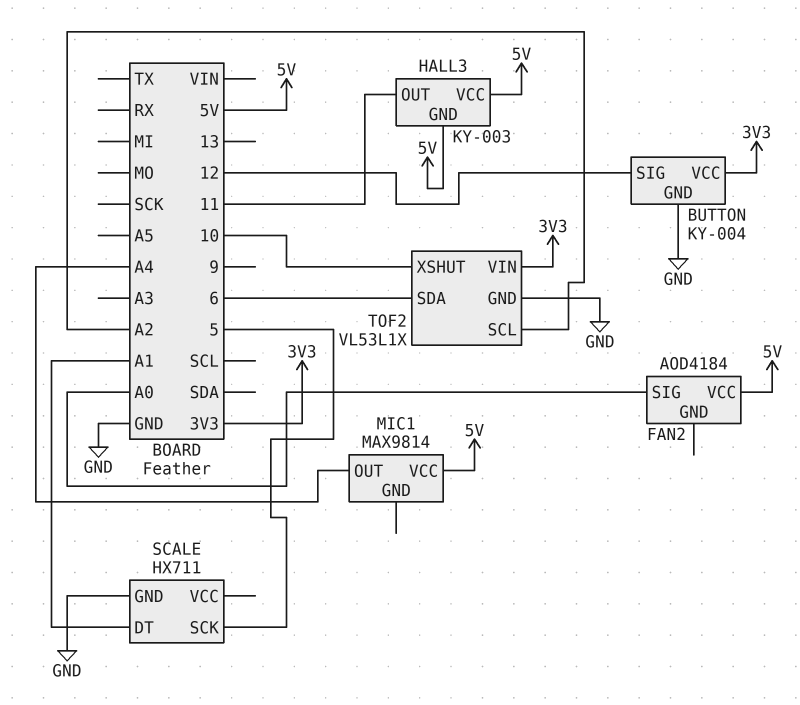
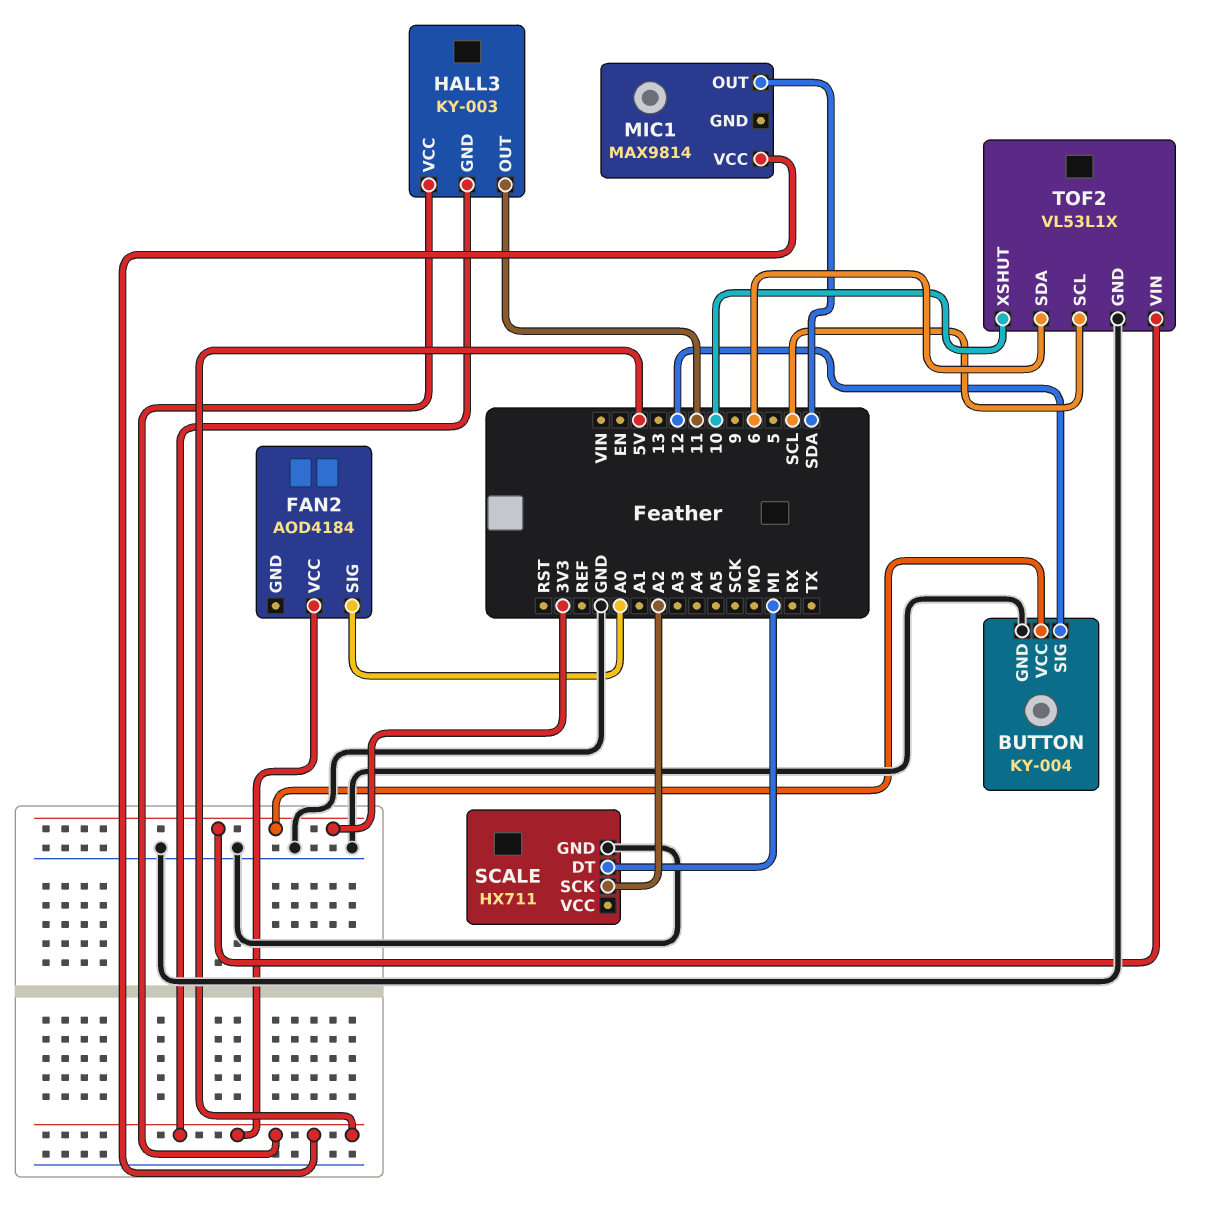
MIC1 pin OUT: A4 -> SDA
SCALE pin DT: A1 -> MI
SCALE pin SCK: 5 -> A2
TOF2 pin SCL: A2 -> SCL

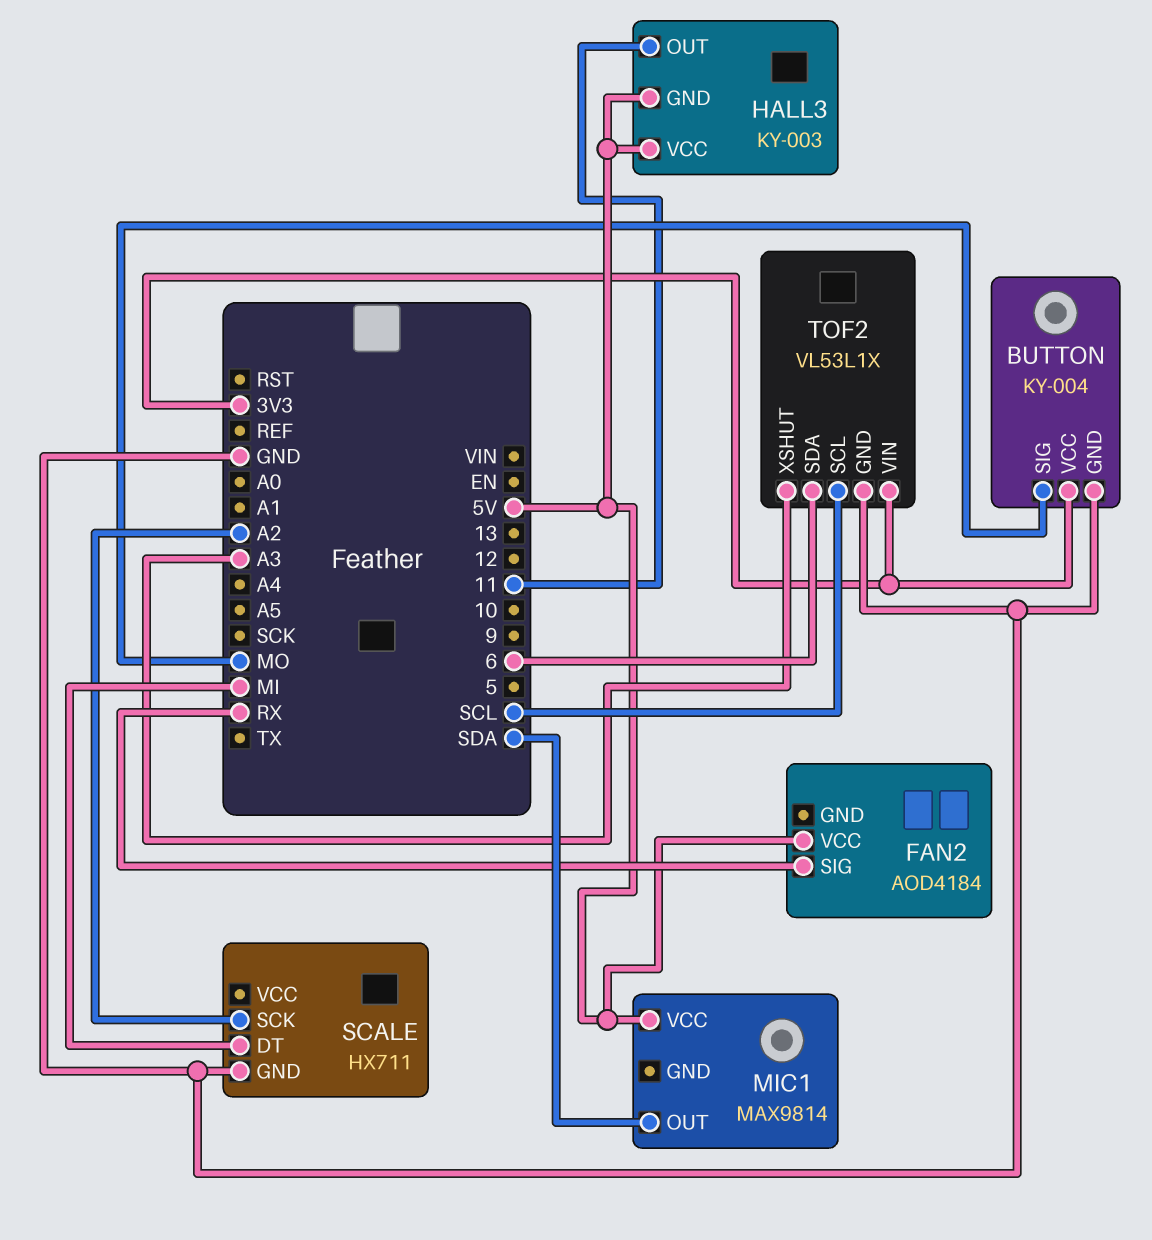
BUTTON pin SIG: 12 -> MO
FAN2 pin SIG: A0 -> RX
TOF2 pin XSHUT: 10 -> A3

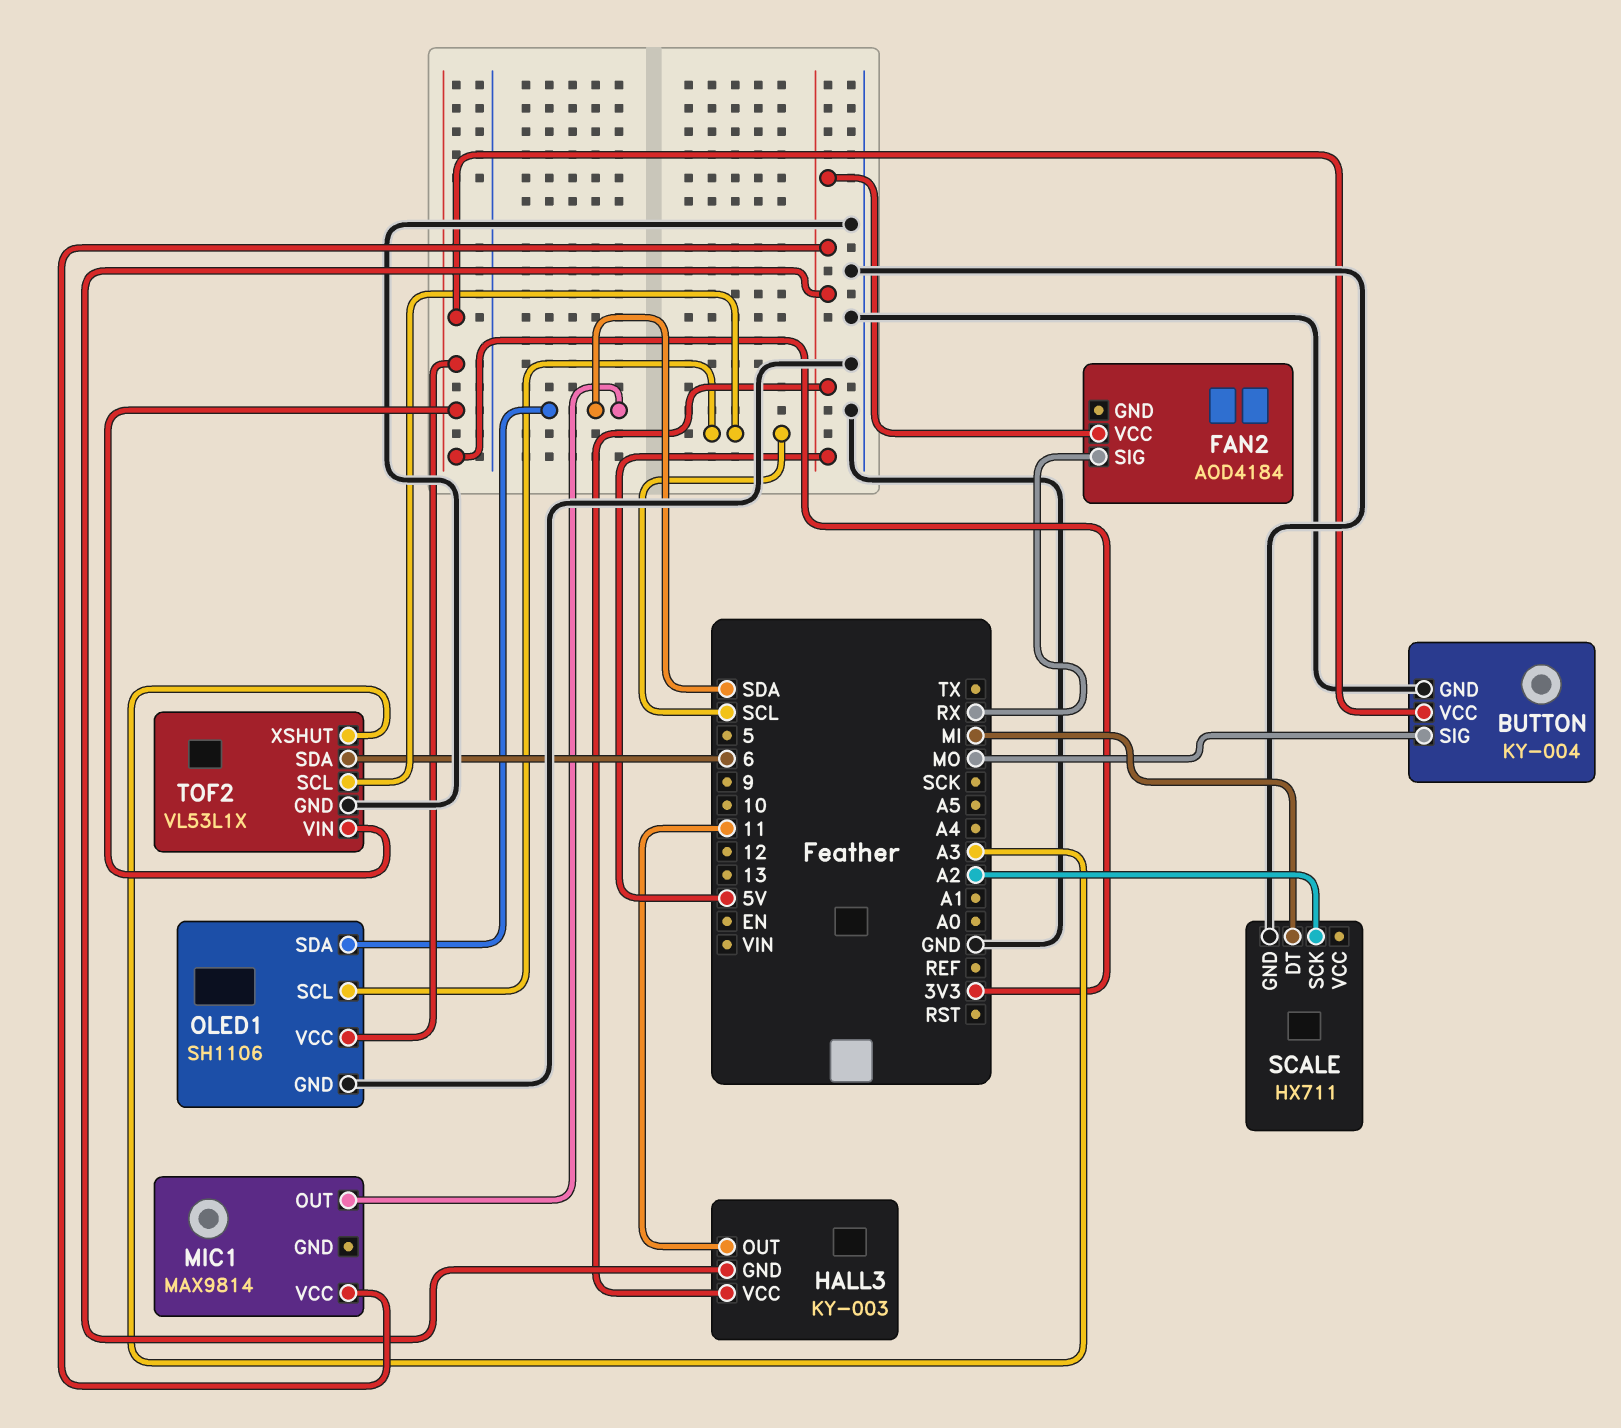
OLED1: none -> SH1106
OLED1 pin GND: none -> GND
OLED1 pin SCL: none -> SCL
OLED1 pin SDA: none -> SDA
OLED1 pin VCC: none -> 3V3

